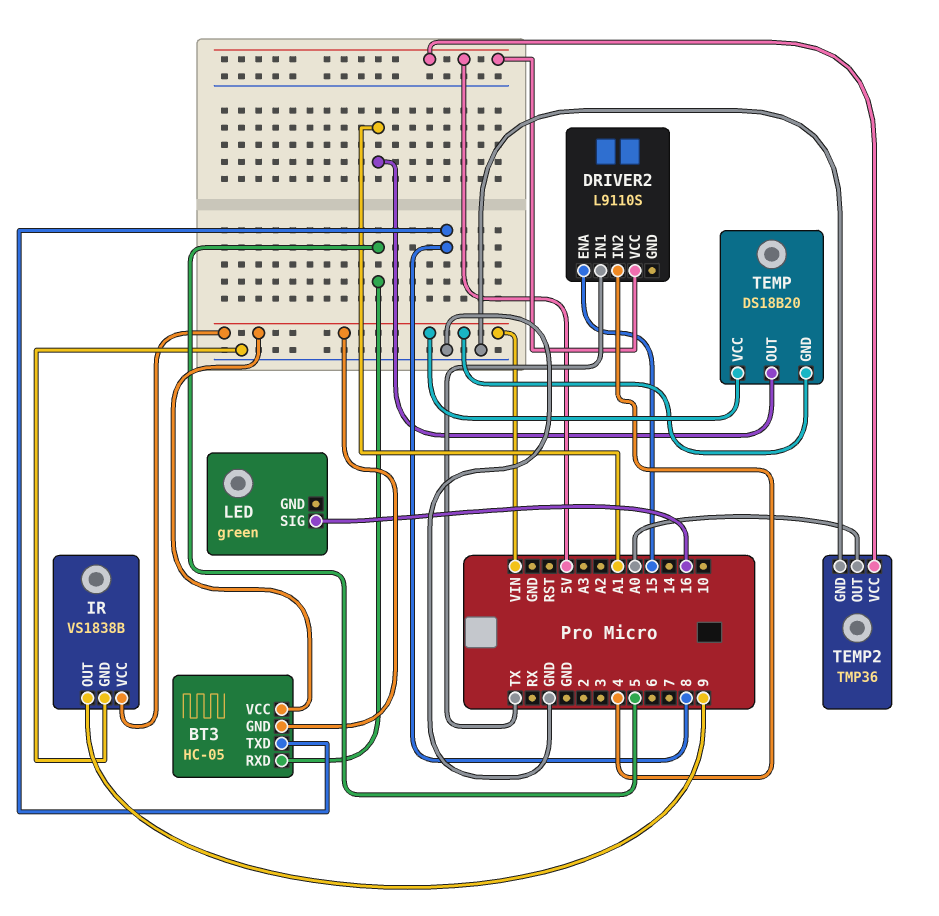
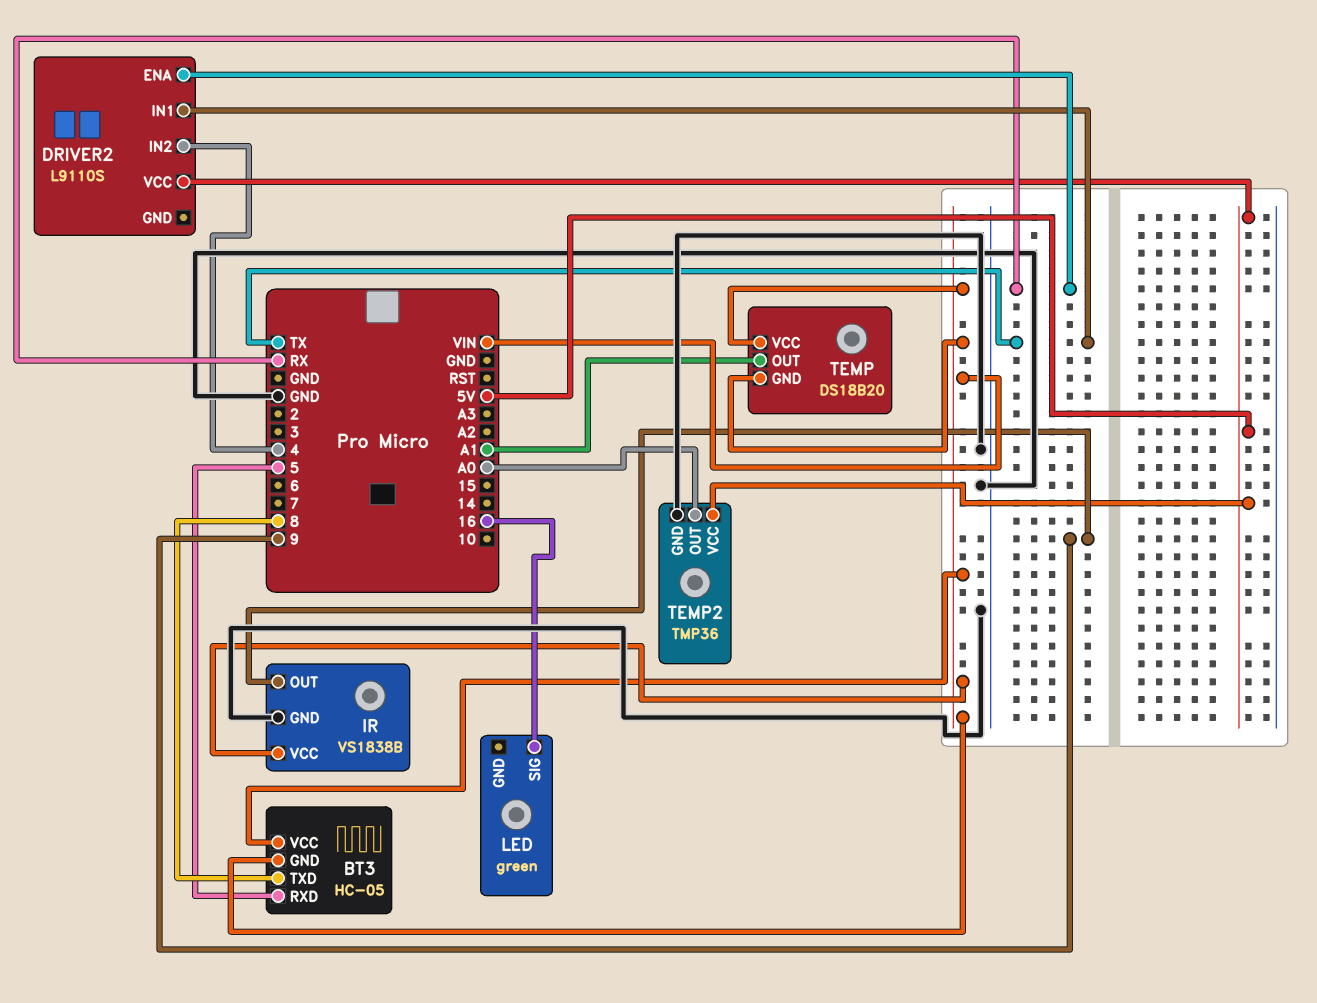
DRIVER2 pin ENA: 15 -> RX

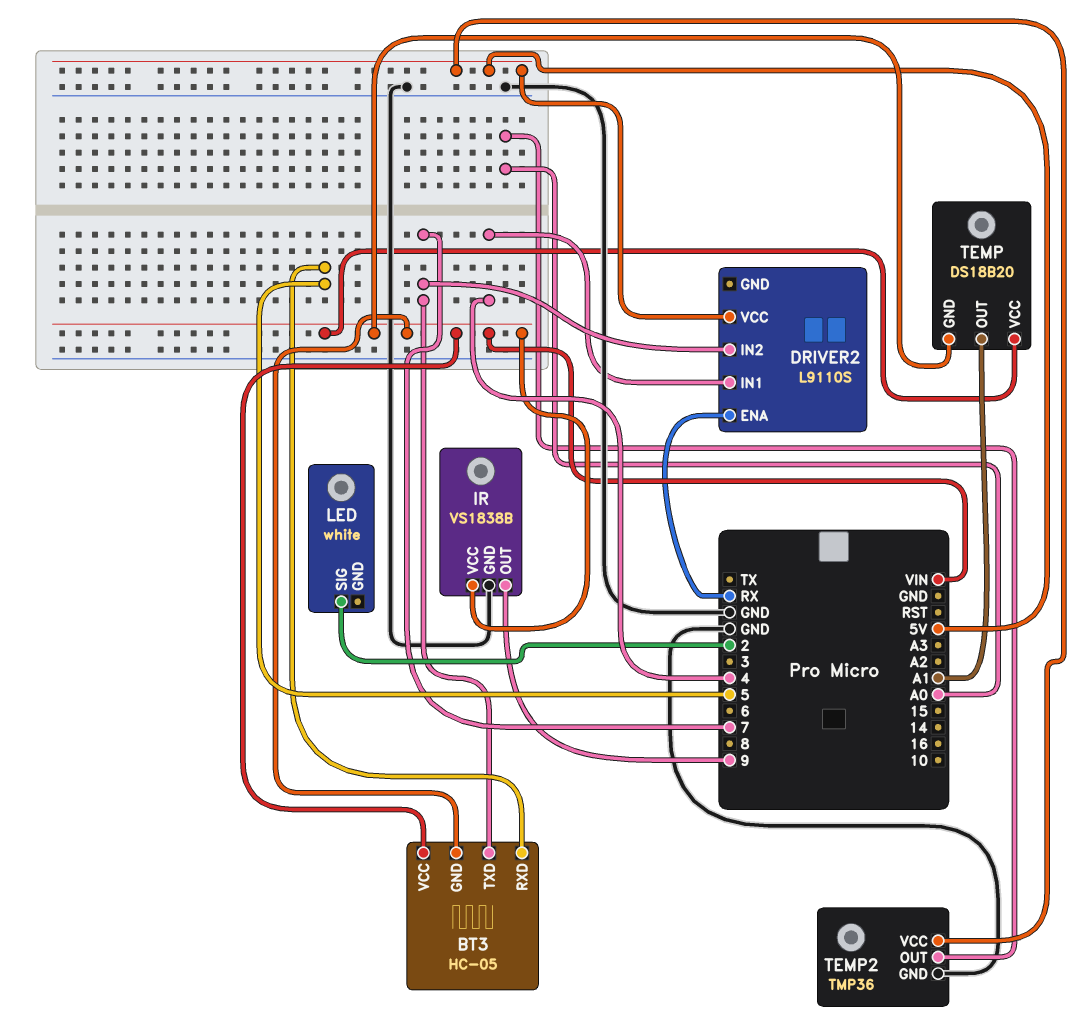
BT3 pin TXD: 8 -> 7
DRIVER2 pin IN1: TX -> 4
DRIVER2 pin IN2: 4 -> 7
LED: green -> white
LED pin SIG: 16 -> 2

